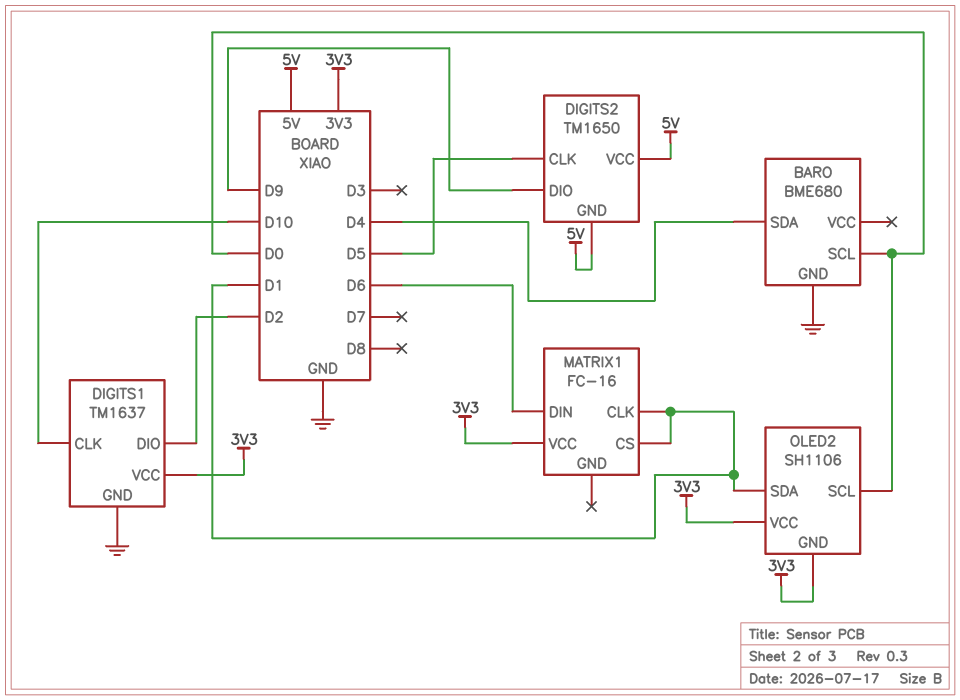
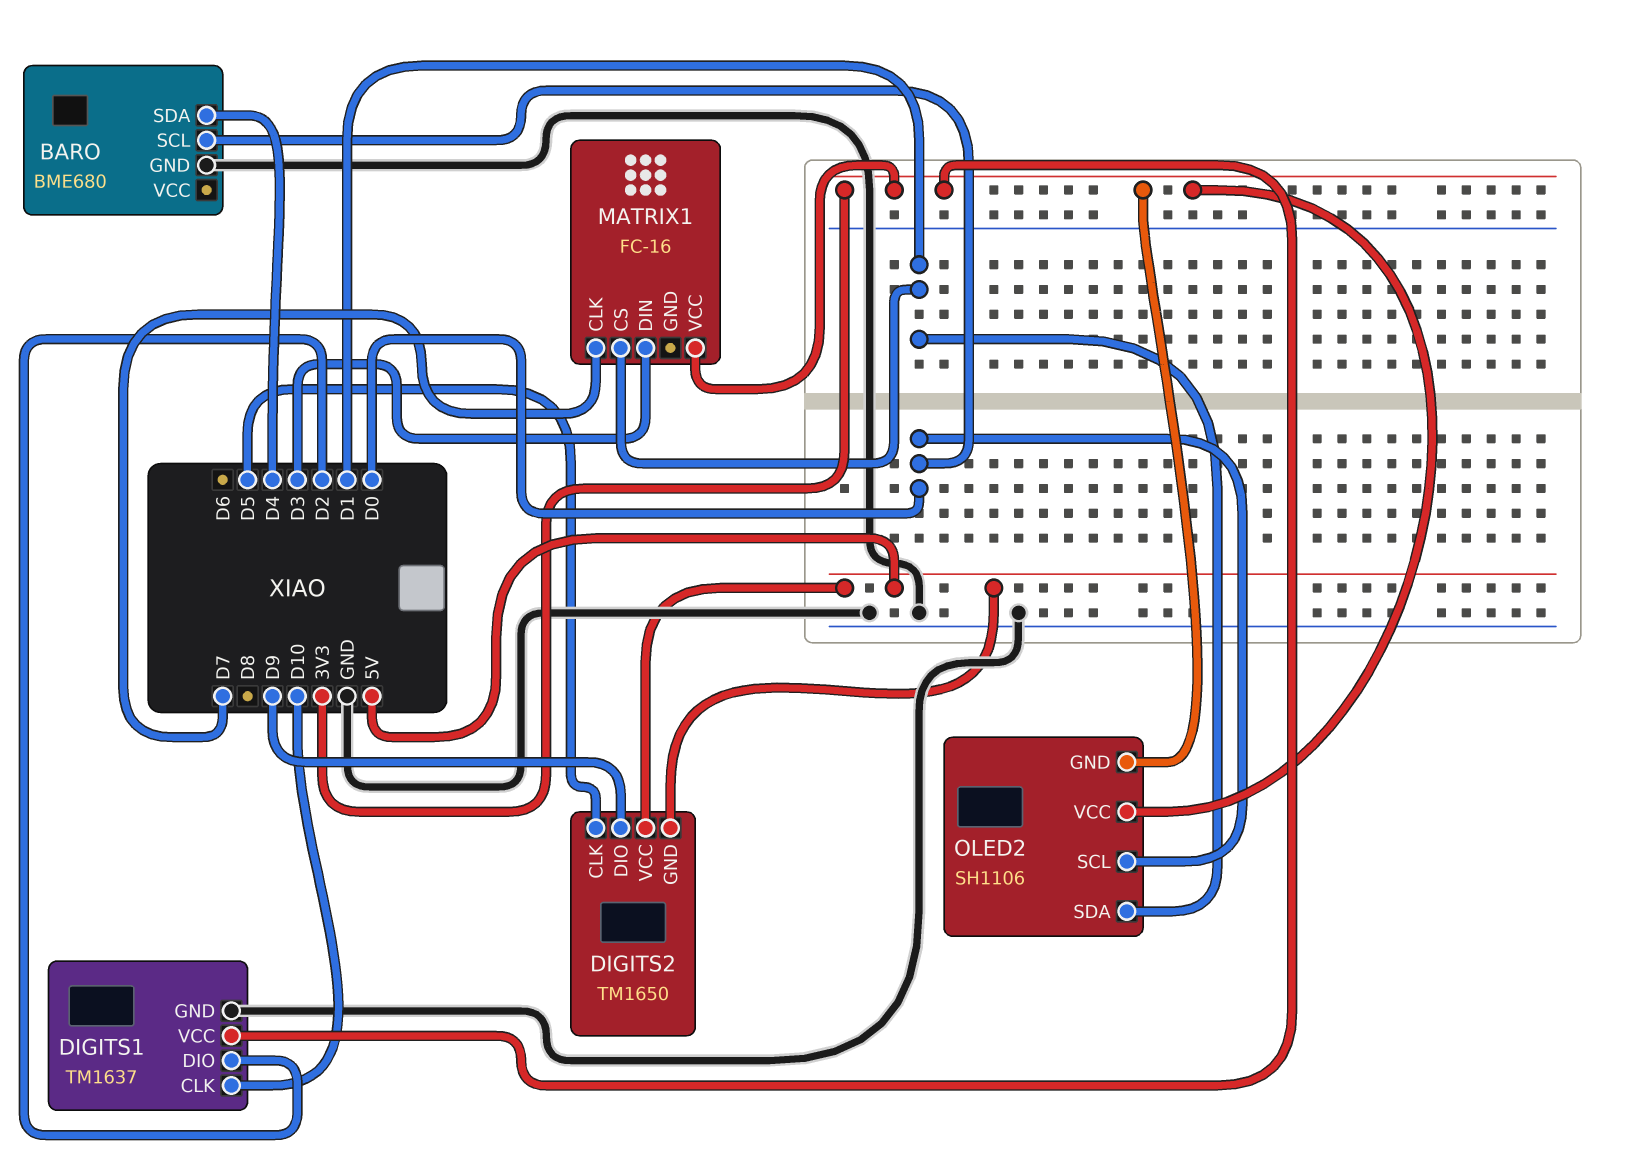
MATRIX1 pin CLK: D1 -> D7
MATRIX1 pin DIN: D6 -> D3

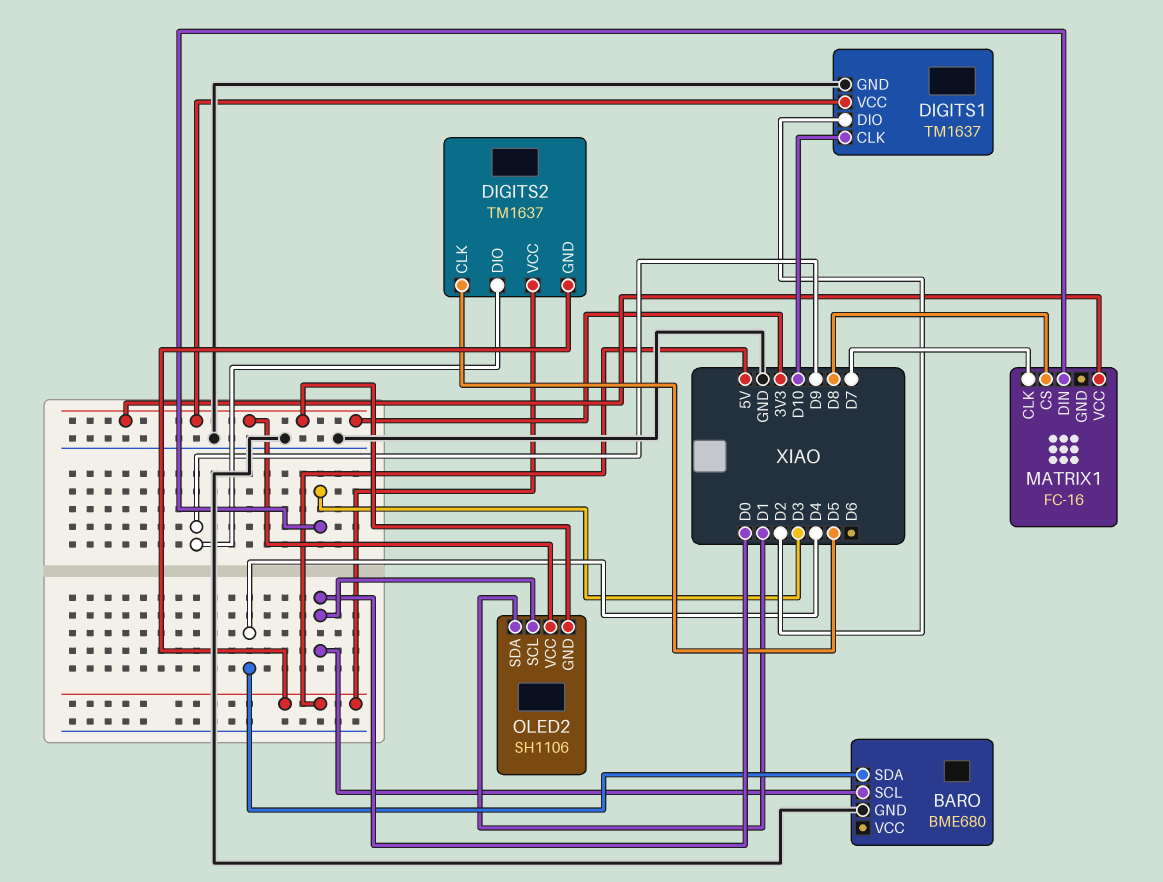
DIGITS2: TM1650 -> TM1637
MATRIX1 pin CS: D1 -> D8

